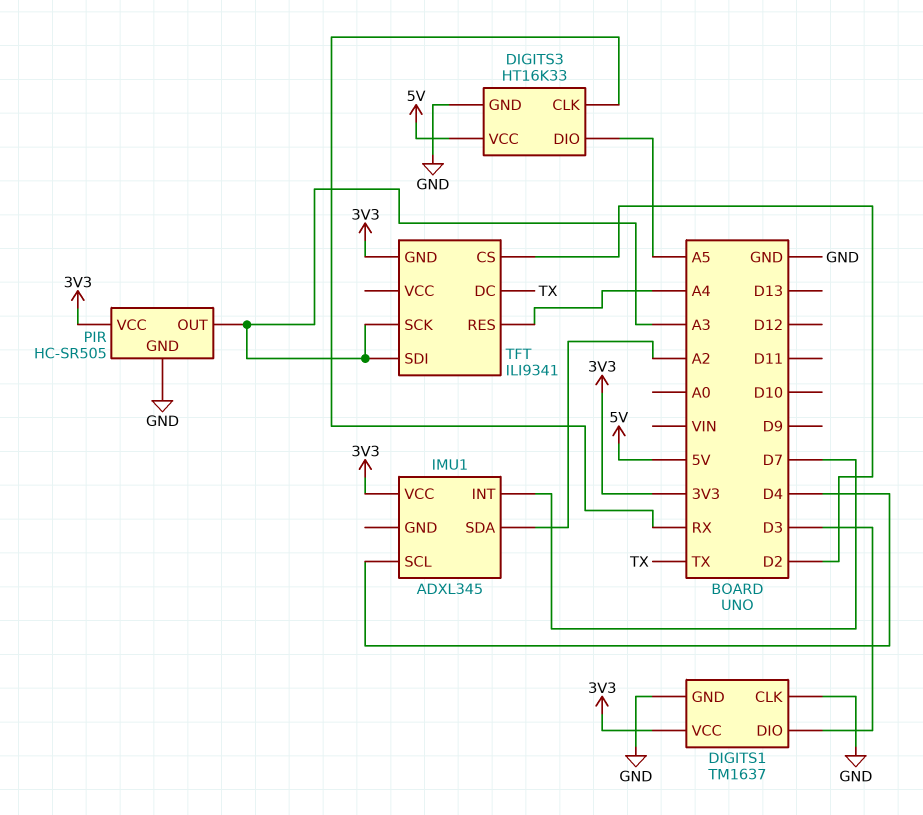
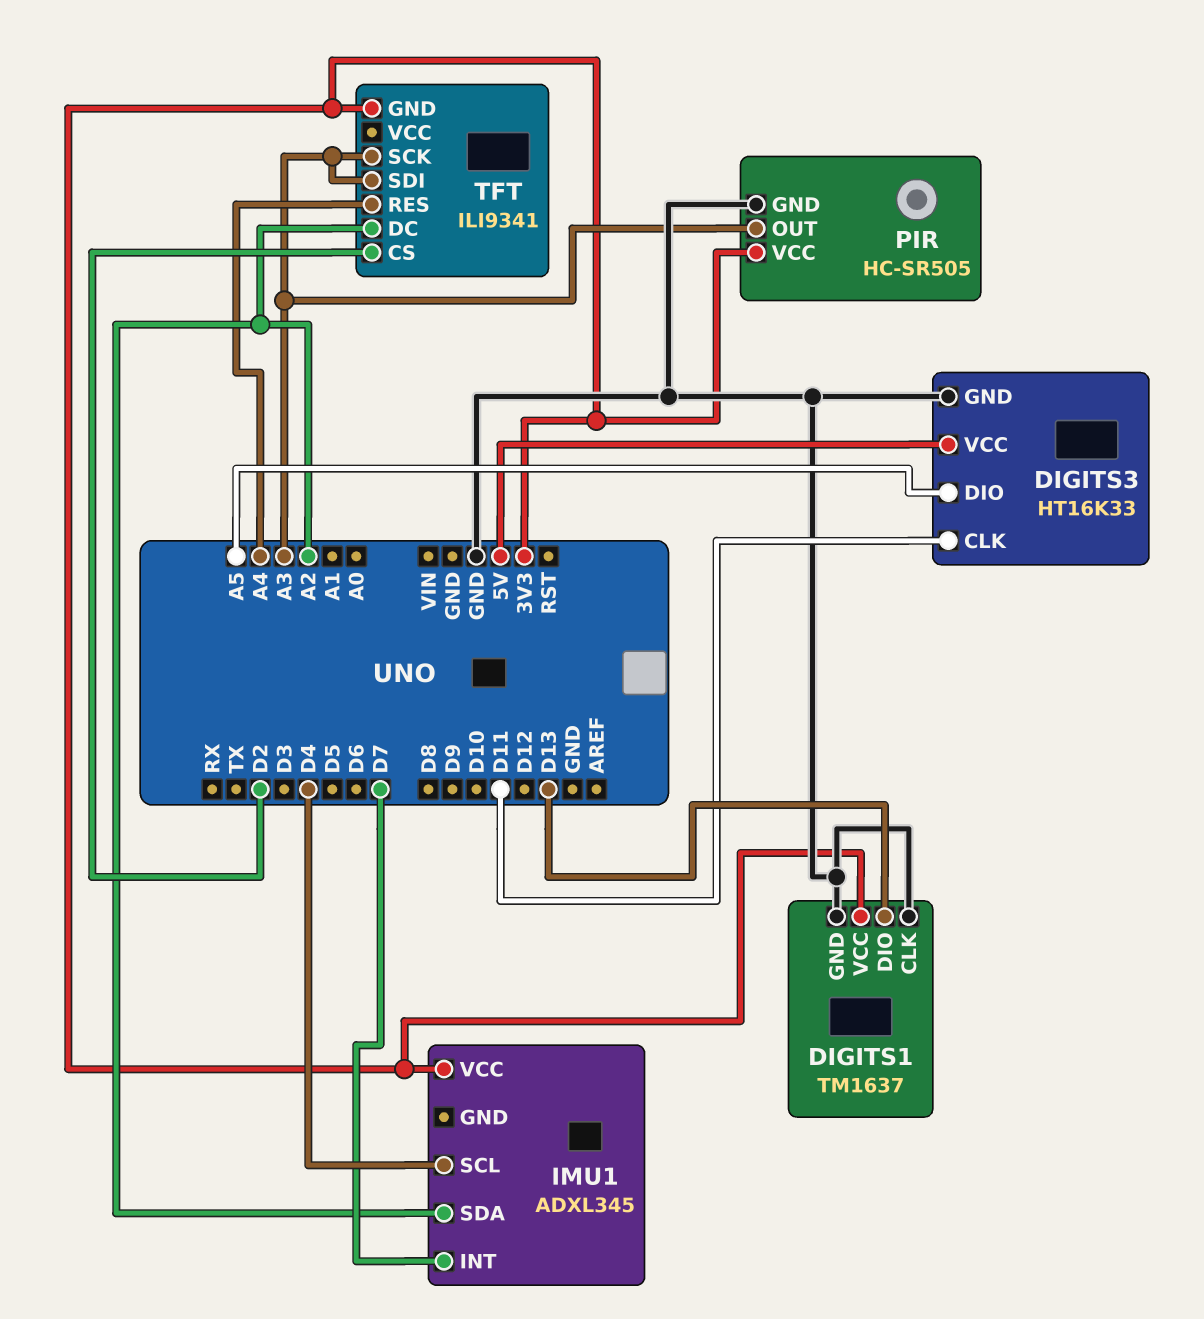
DIGITS1 pin DIO: D3 -> D13
DIGITS3 pin CLK: RX -> D11
TFT pin DC: TX -> A2

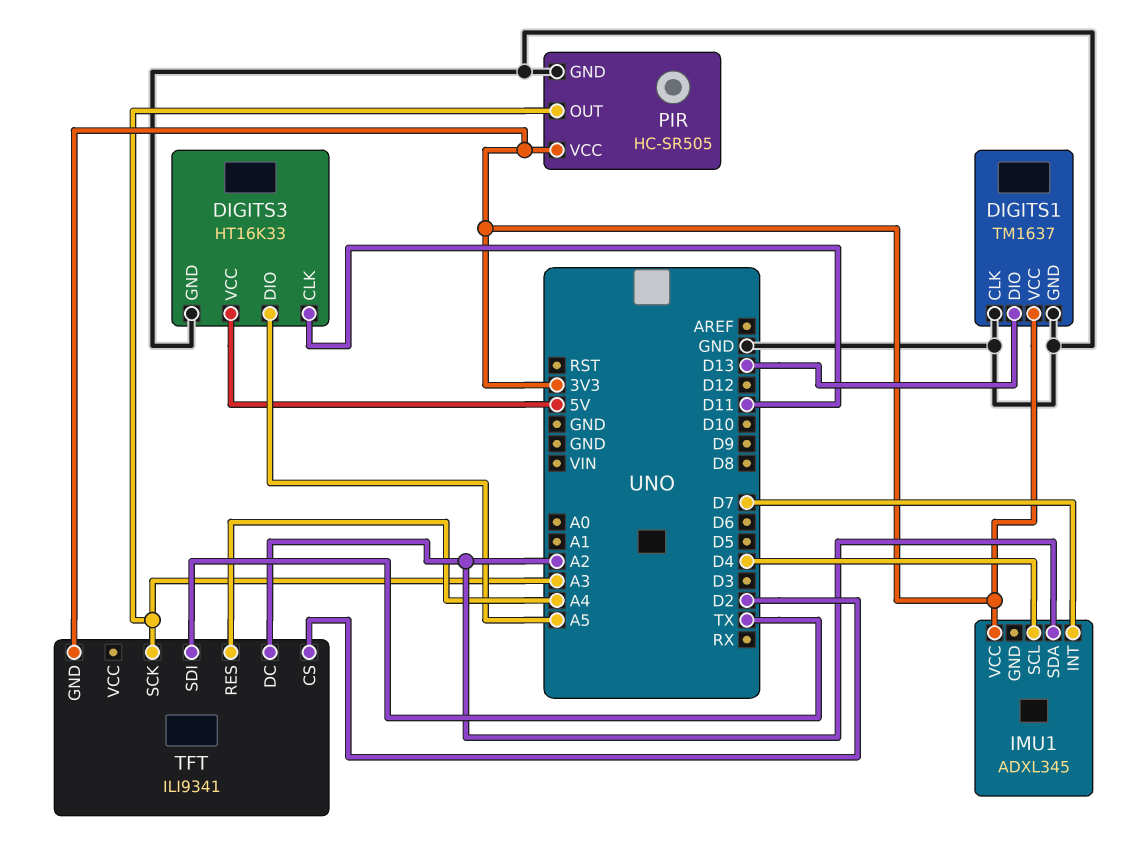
TFT pin SDI: A3 -> TX

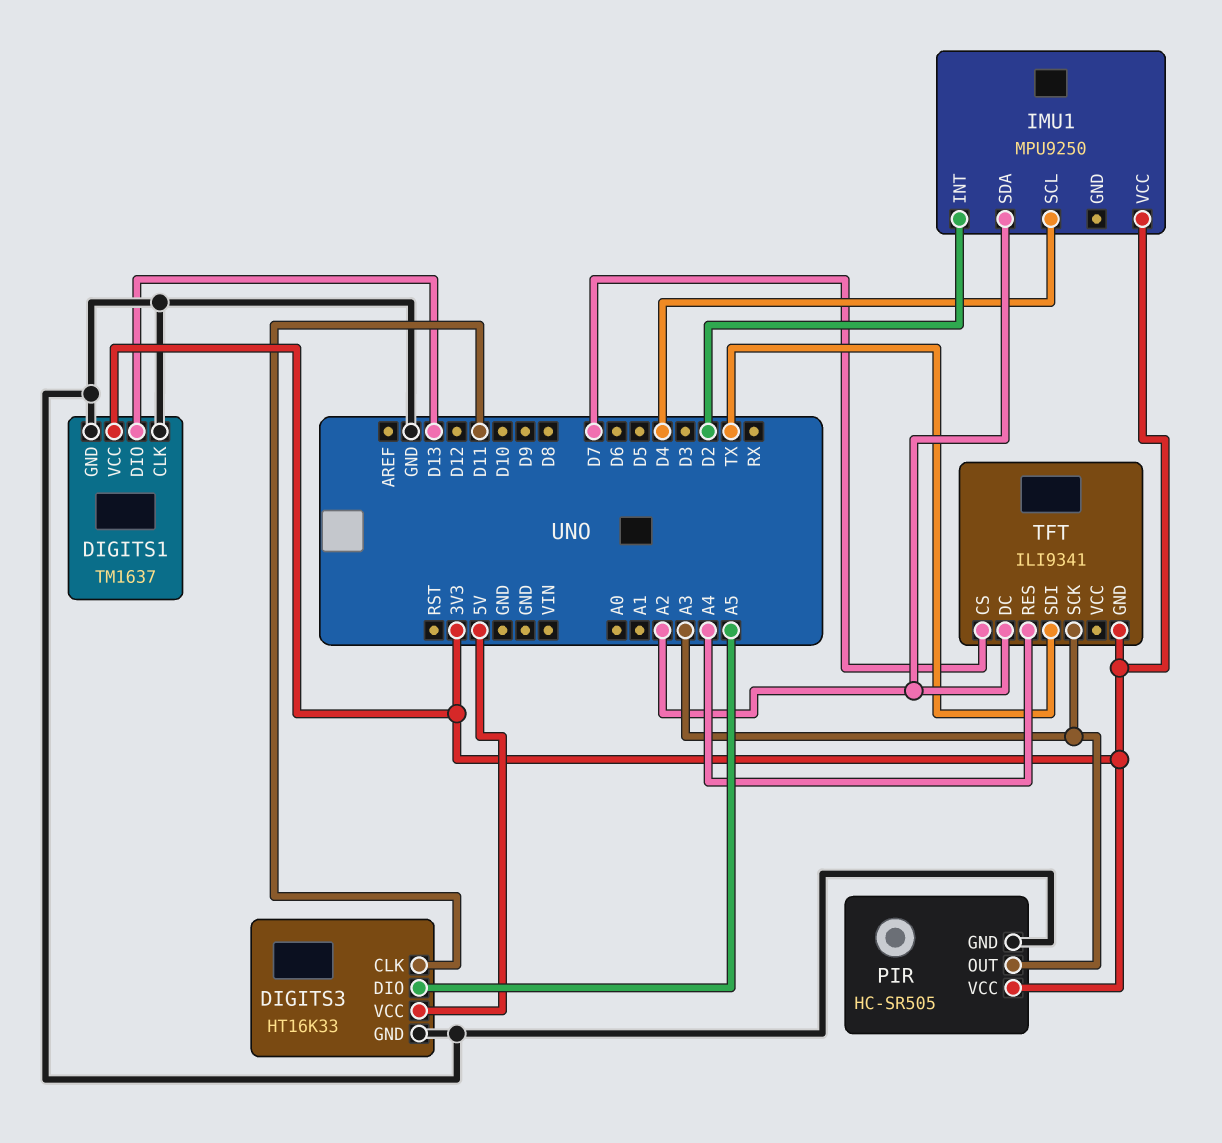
IMU1: ADXL345 -> MPU9250
IMU1 pin INT: D7 -> D2
TFT pin CS: D2 -> D7

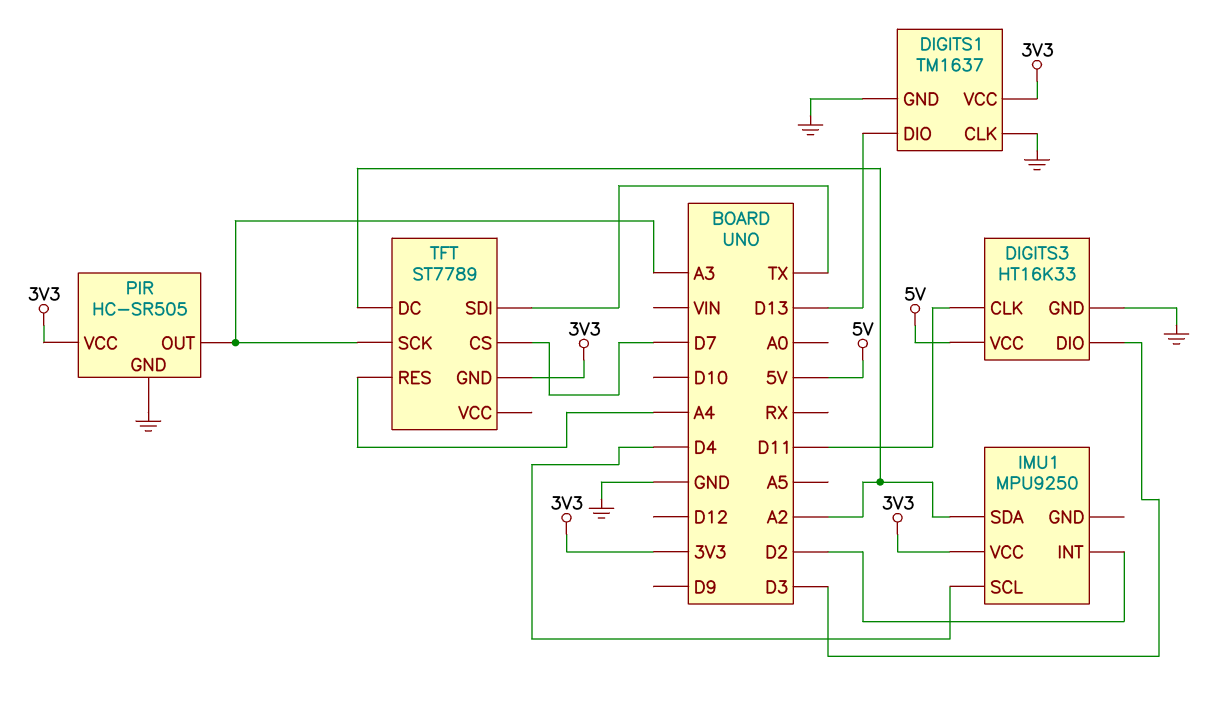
DIGITS3 pin DIO: A5 -> D3
TFT: ILI9341 -> ST7789

